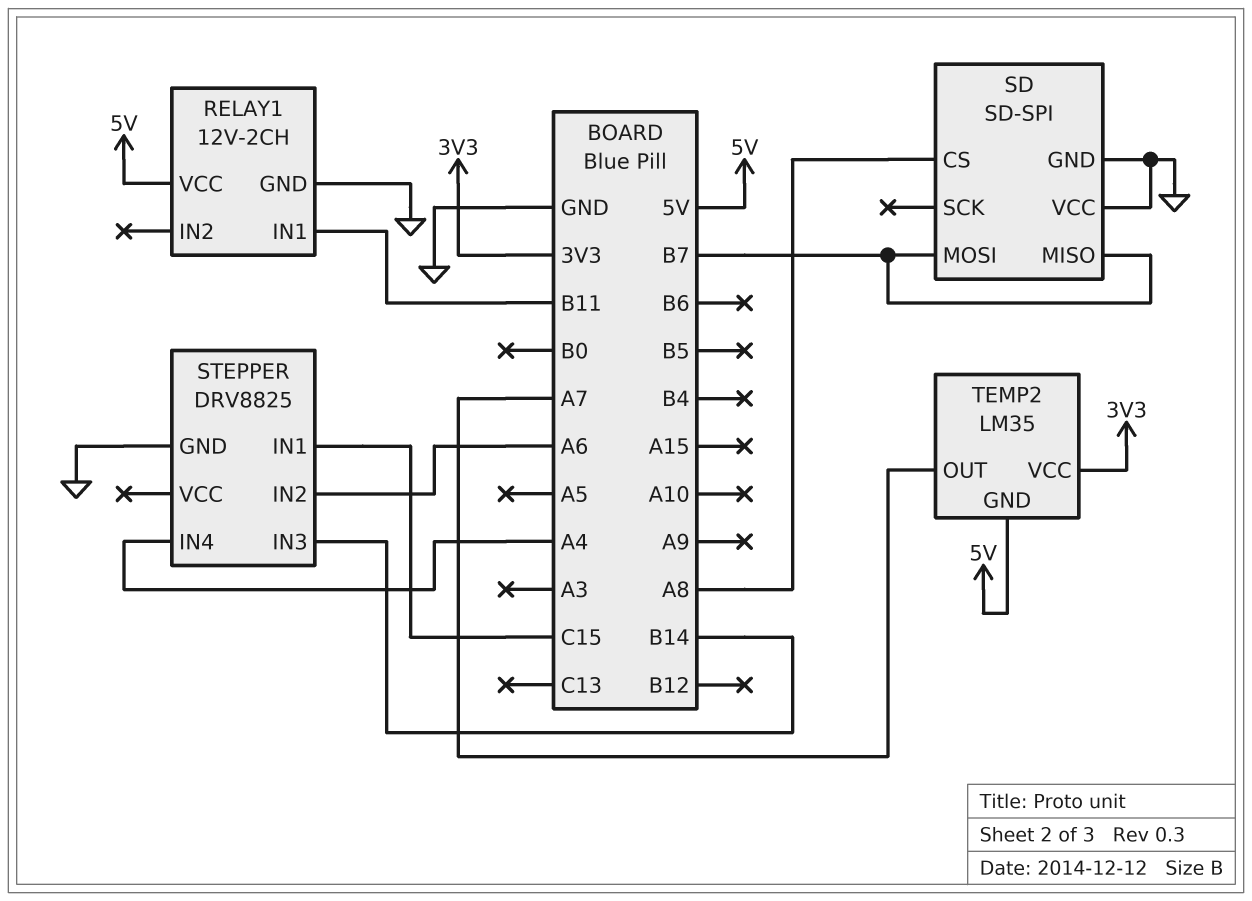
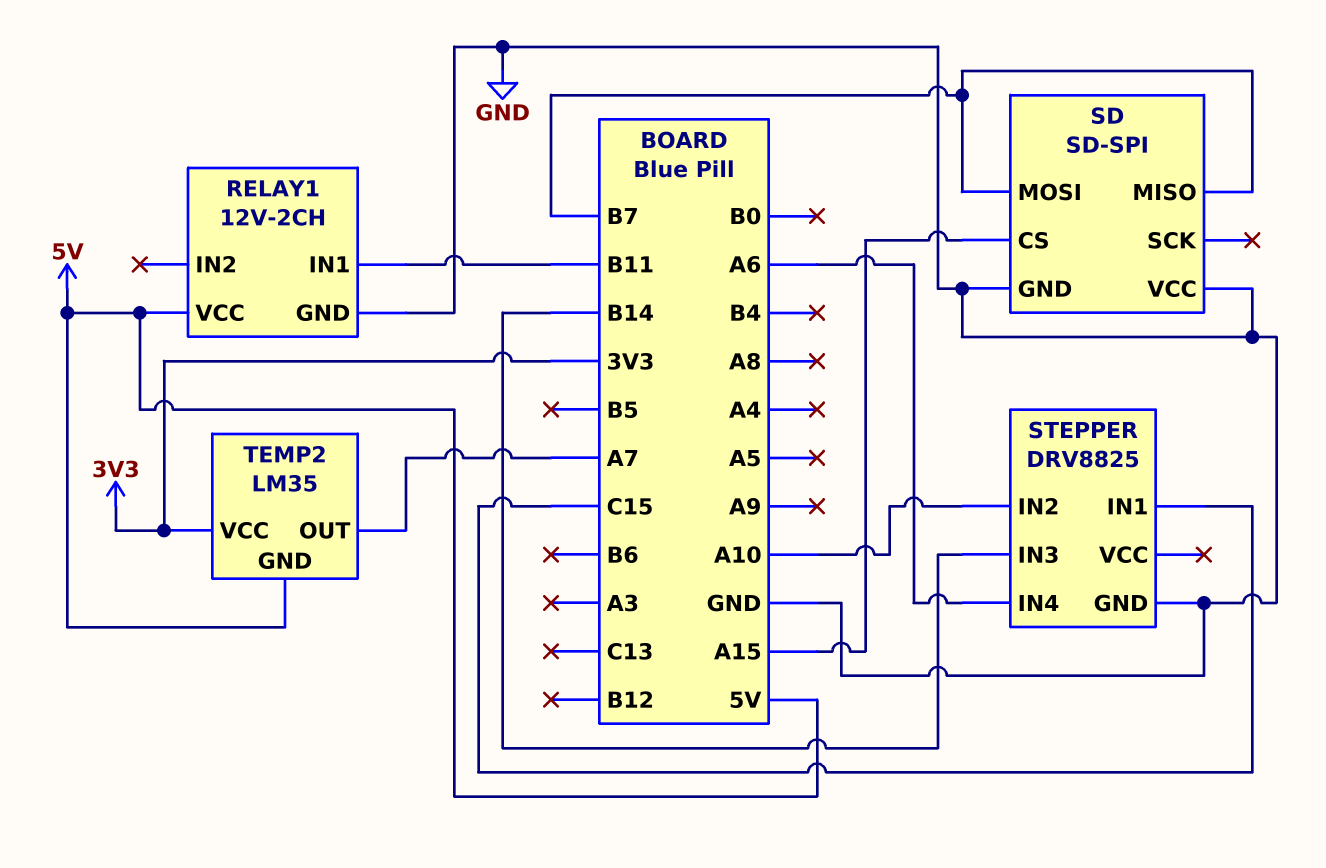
SD pin CS: A8 -> A15
STEPPER pin IN2: A6 -> A10
STEPPER pin IN4: A4 -> A6

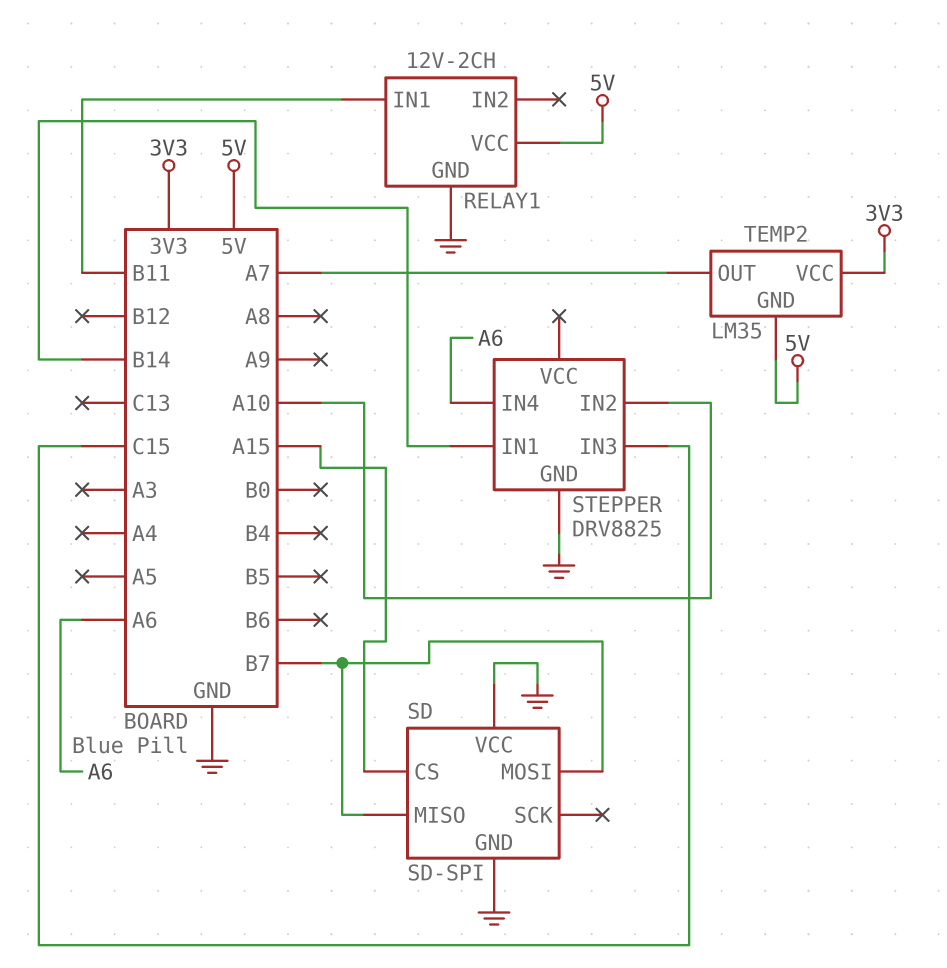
STEPPER pin IN1: C15 -> B14
STEPPER pin IN3: B14 -> C15

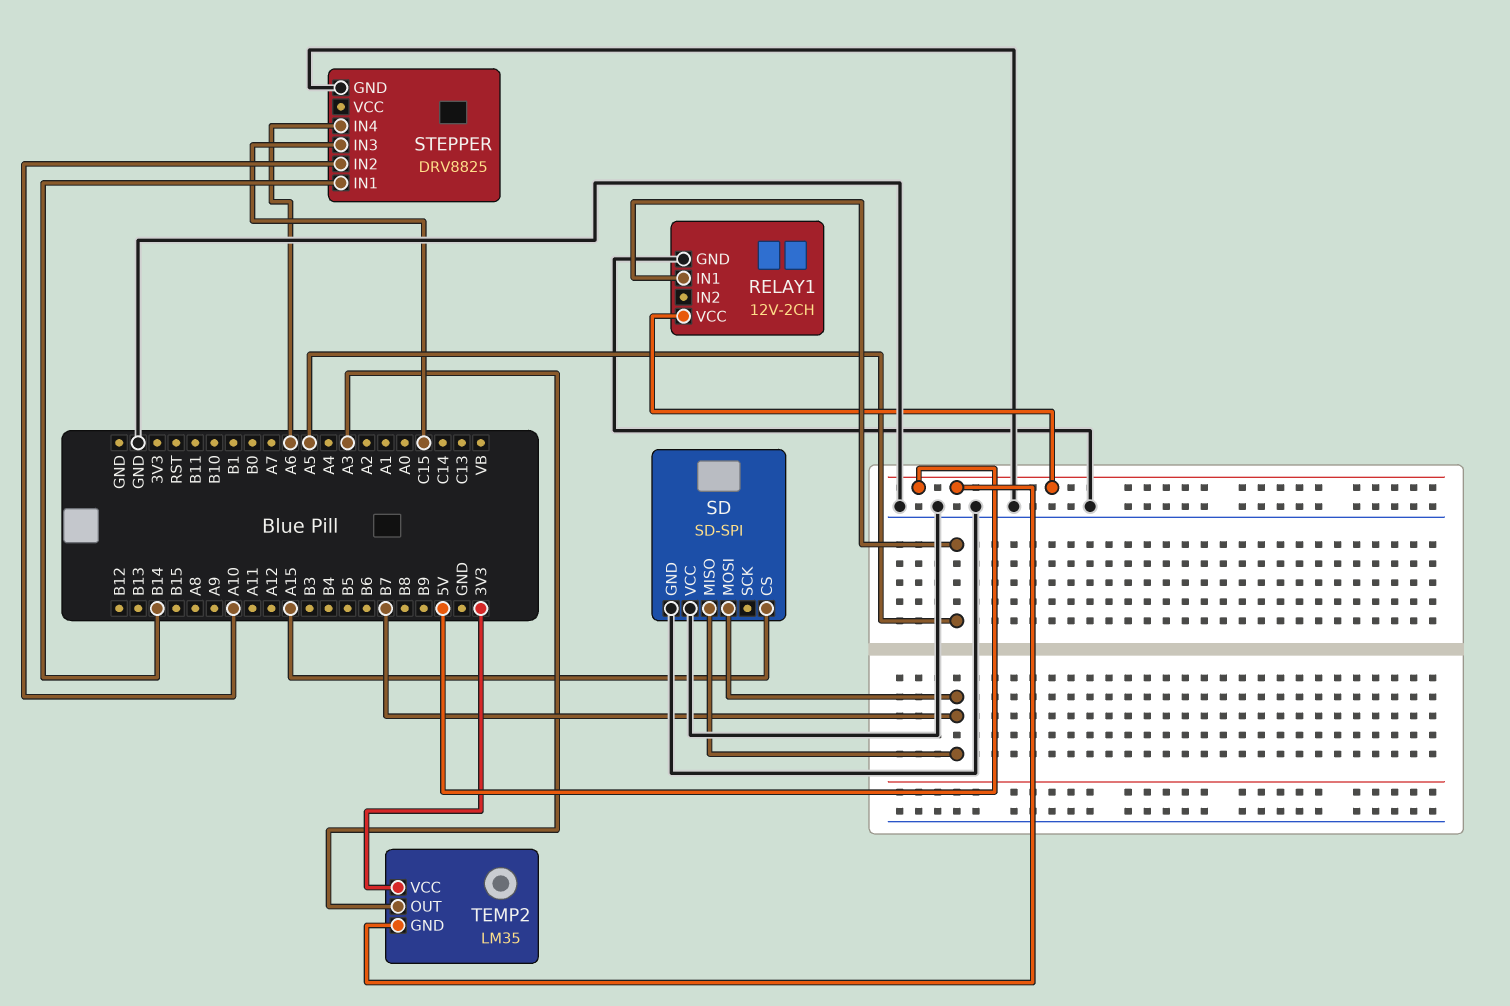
RELAY1 pin IN1: B11 -> A5
TEMP2 pin OUT: A7 -> A3

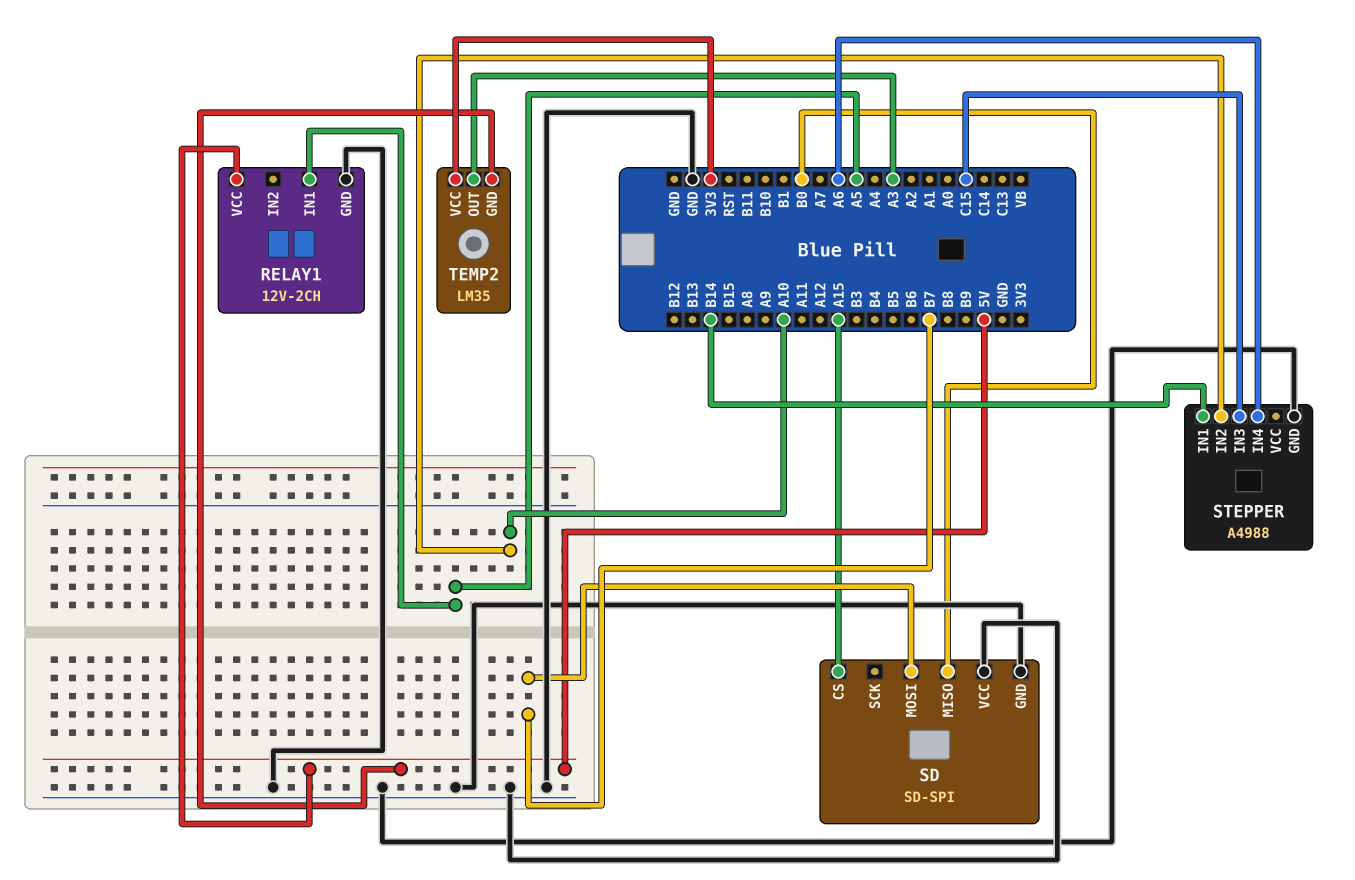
SD pin MISO: B7 -> B0
STEPPER: DRV8825 -> A4988

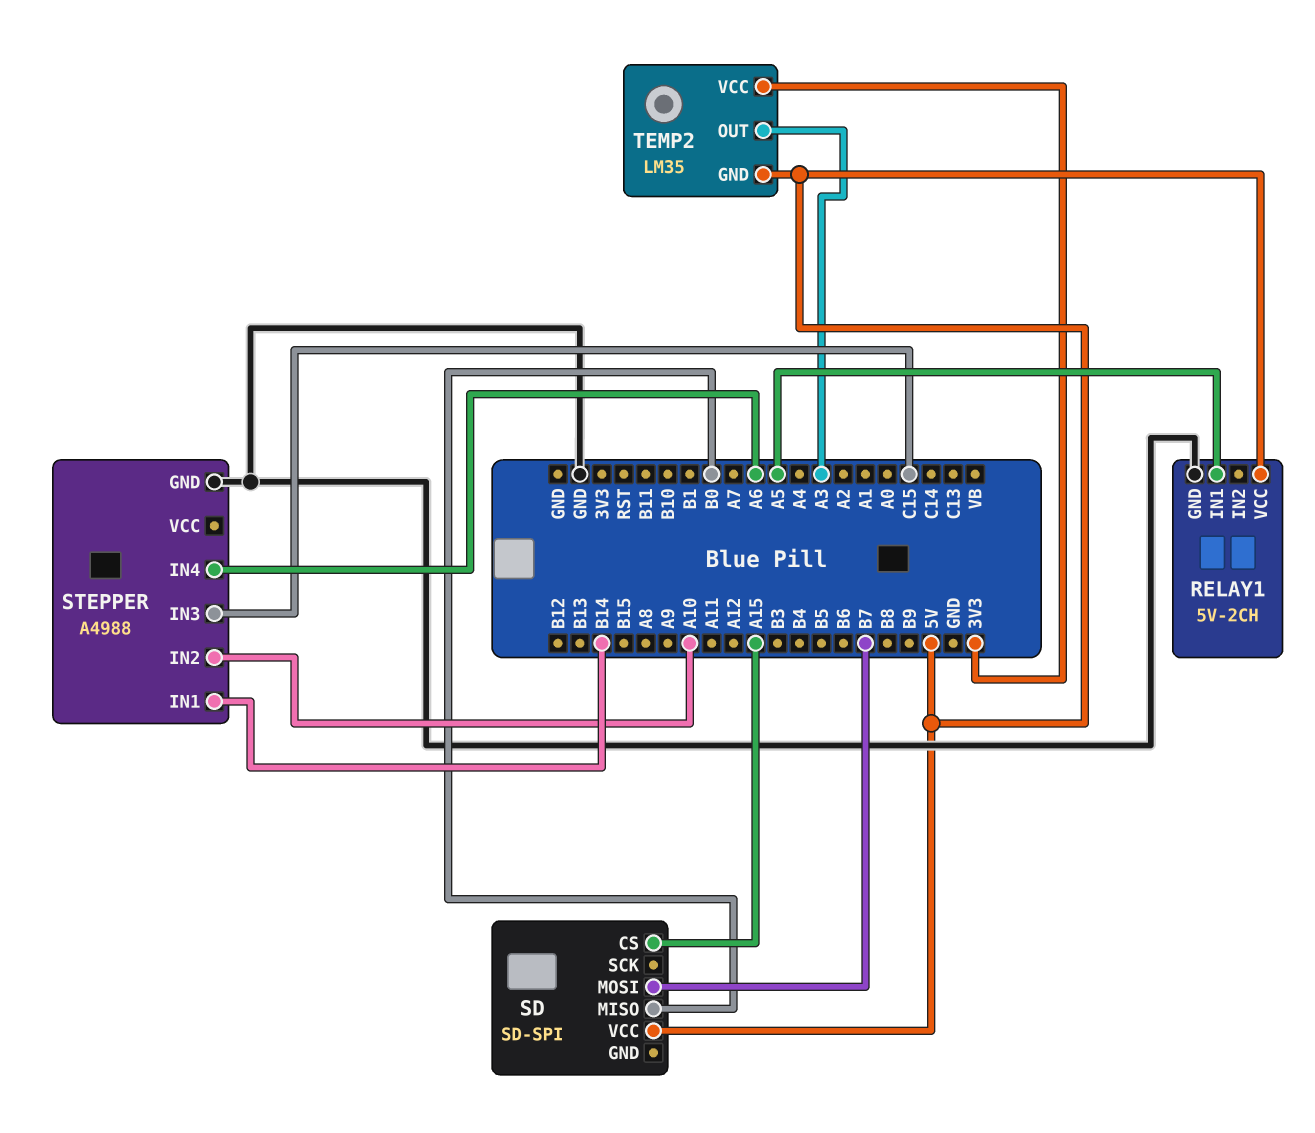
RELAY1: 12V-2CH -> 5V-2CH
SD pin GND: GND -> none
SD pin VCC: GND -> 5V

